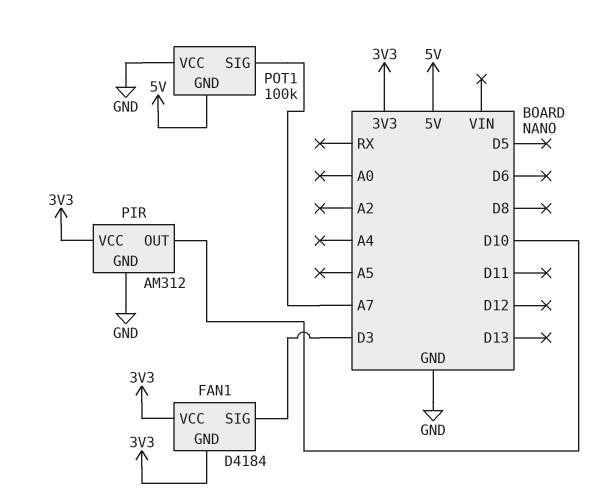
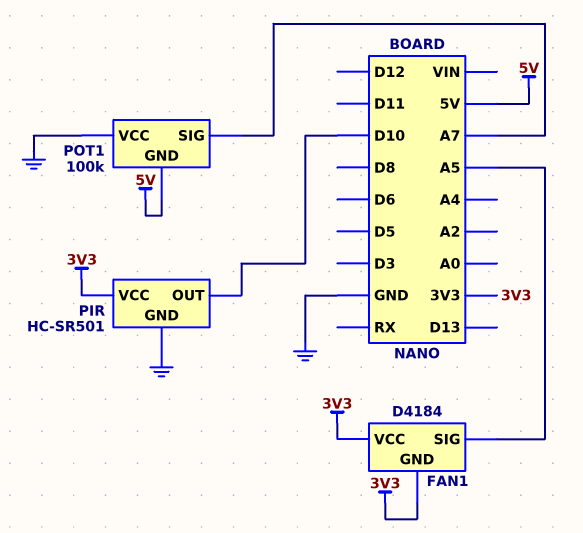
FAN1 pin SIG: D3 -> A5
PIR: AM312 -> HC-SR501

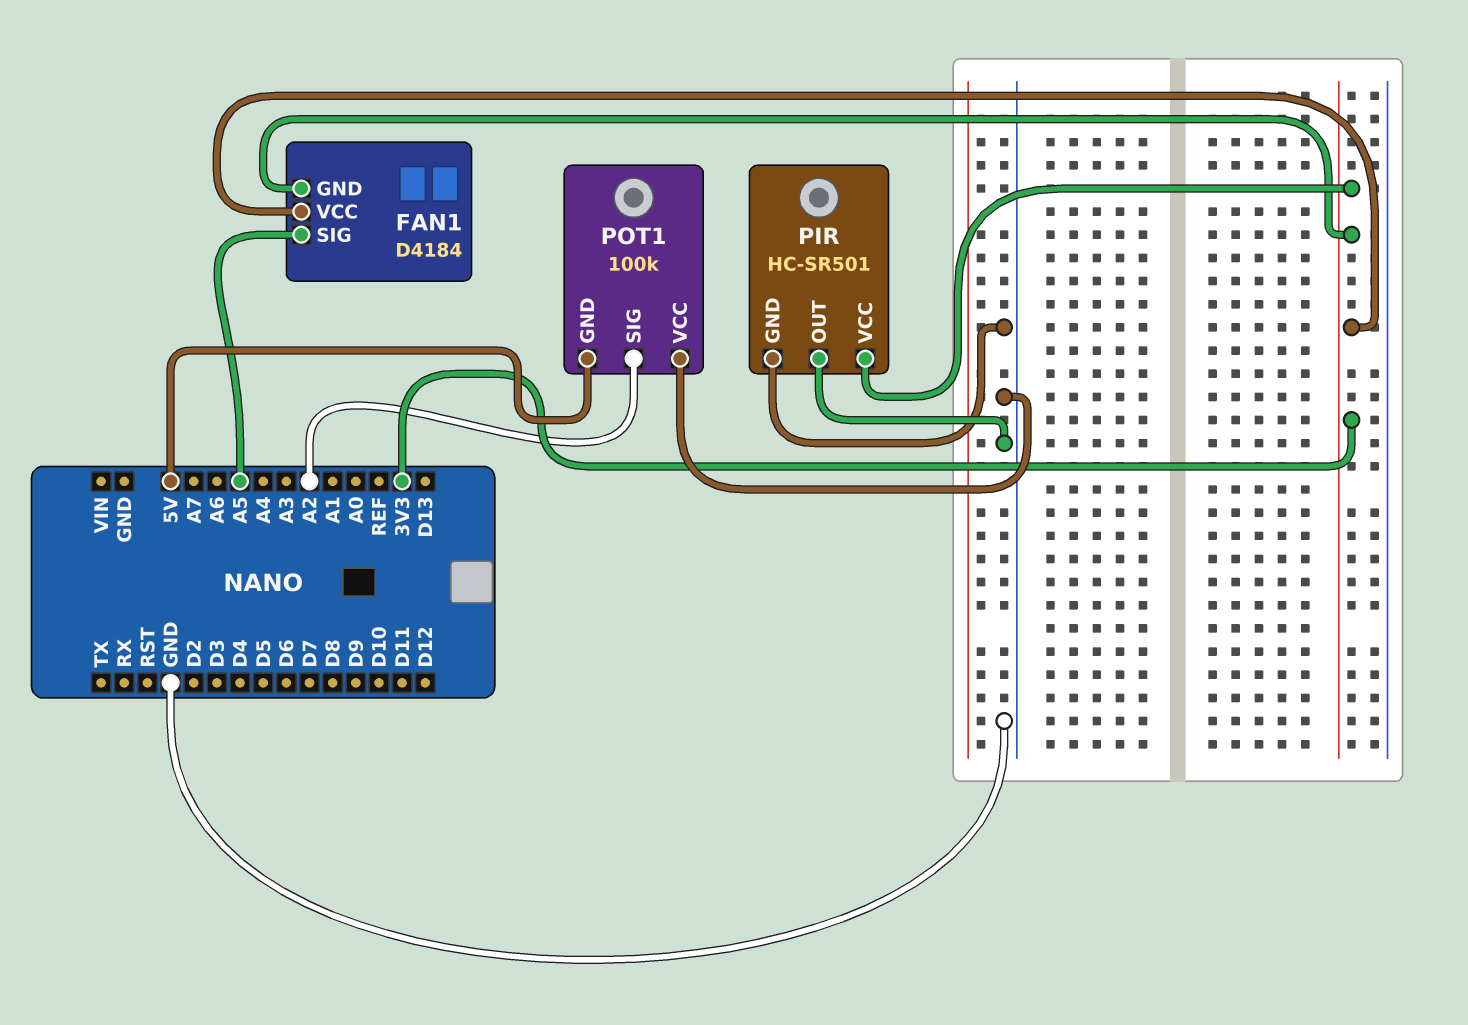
PIR pin OUT: D10 -> GND
POT1 pin SIG: A7 -> A2

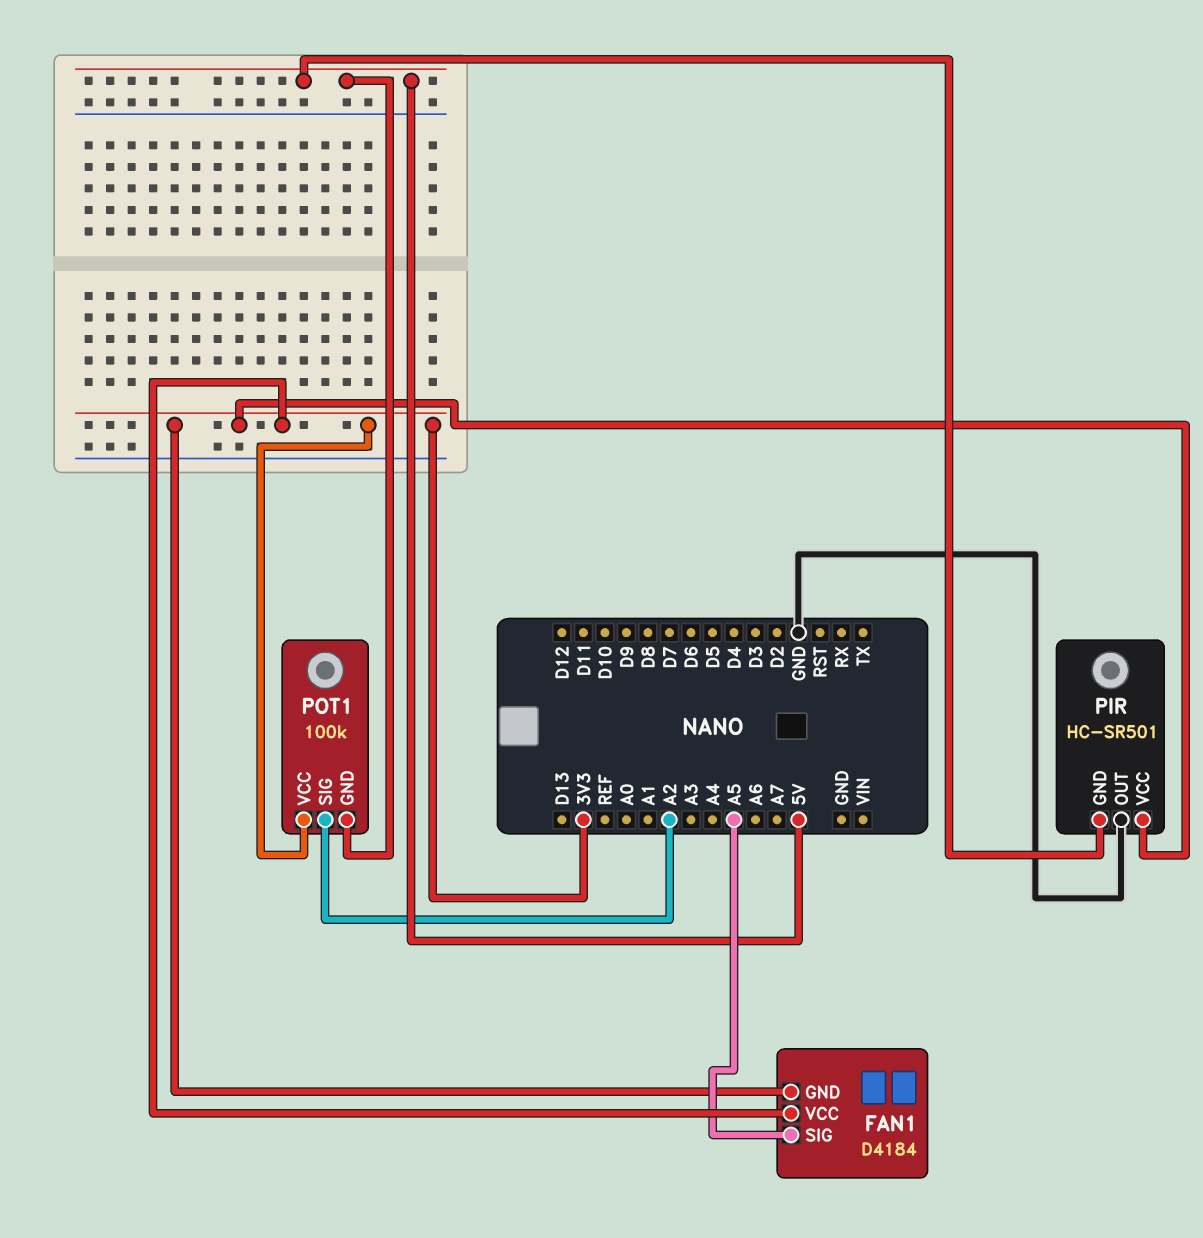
PIR pin GND: GND -> 5V
POT1 pin VCC: GND -> 3V3

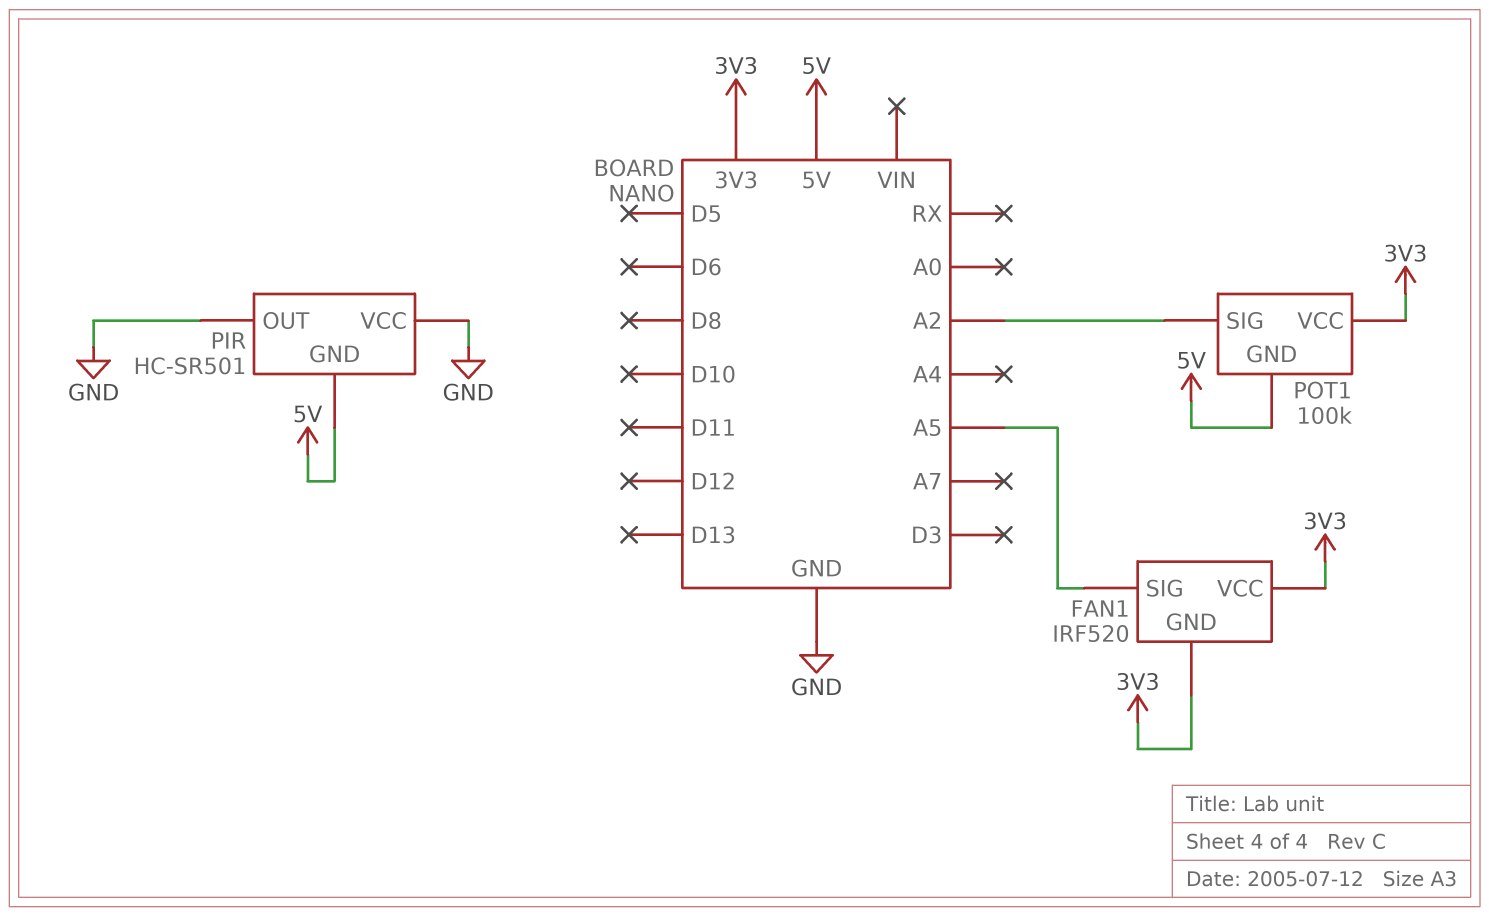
FAN1: D4184 -> IRF520
PIR pin VCC: 3V3 -> GND

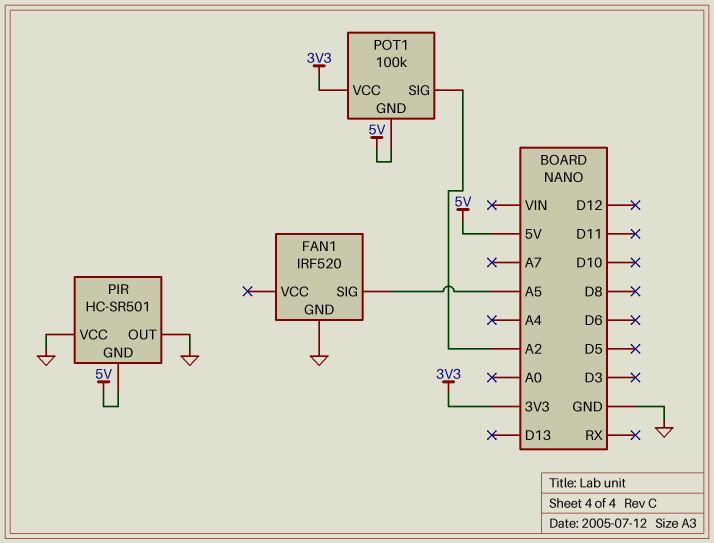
FAN1 pin GND: 3V3 -> GND
FAN1 pin VCC: 3V3 -> none

